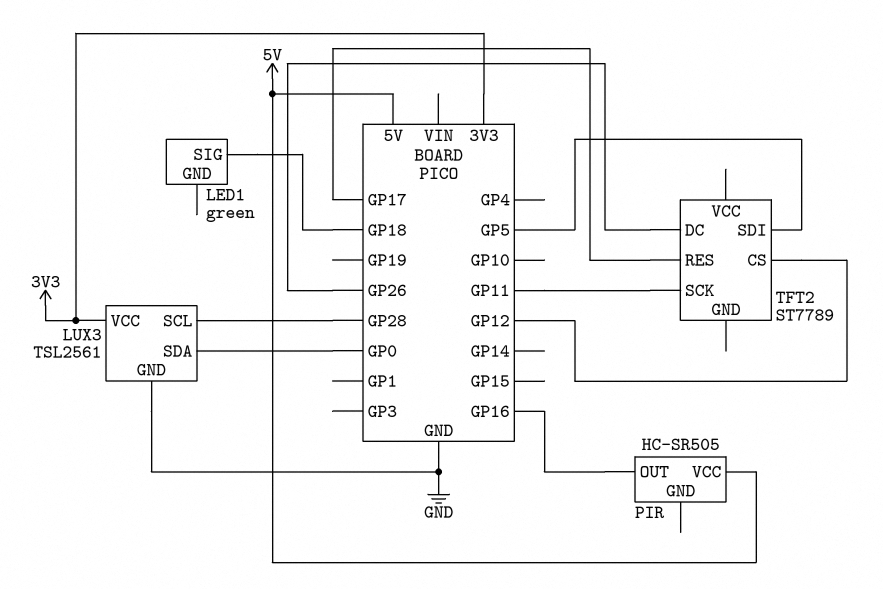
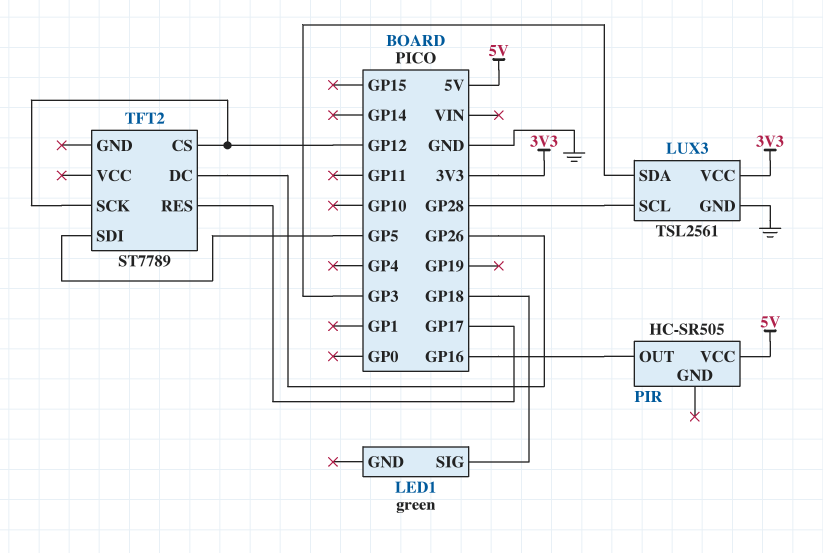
LUX3 pin SDA: GP0 -> GP3
TFT2 pin SCK: GP11 -> GP12

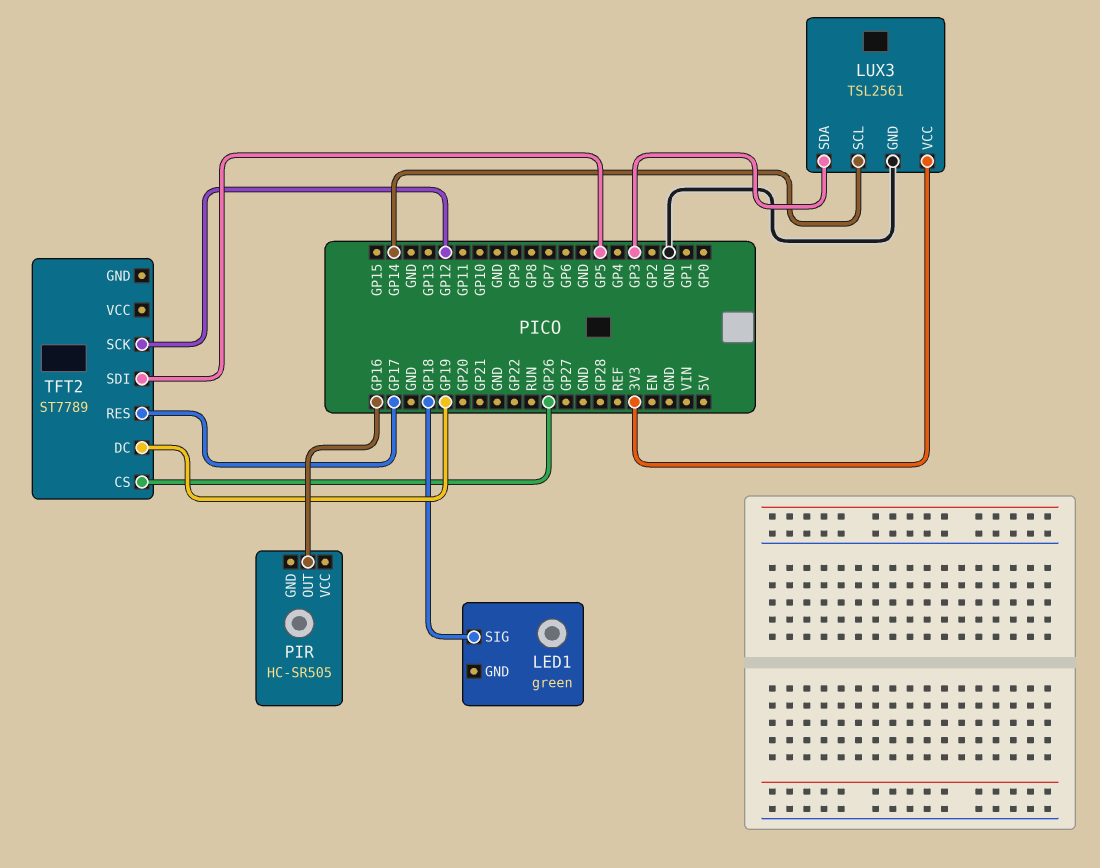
LUX3 pin SCL: GP28 -> GP14
PIR pin VCC: 5V -> none
TFT2 pin CS: GP12 -> GP26
TFT2 pin DC: GP26 -> GP19

